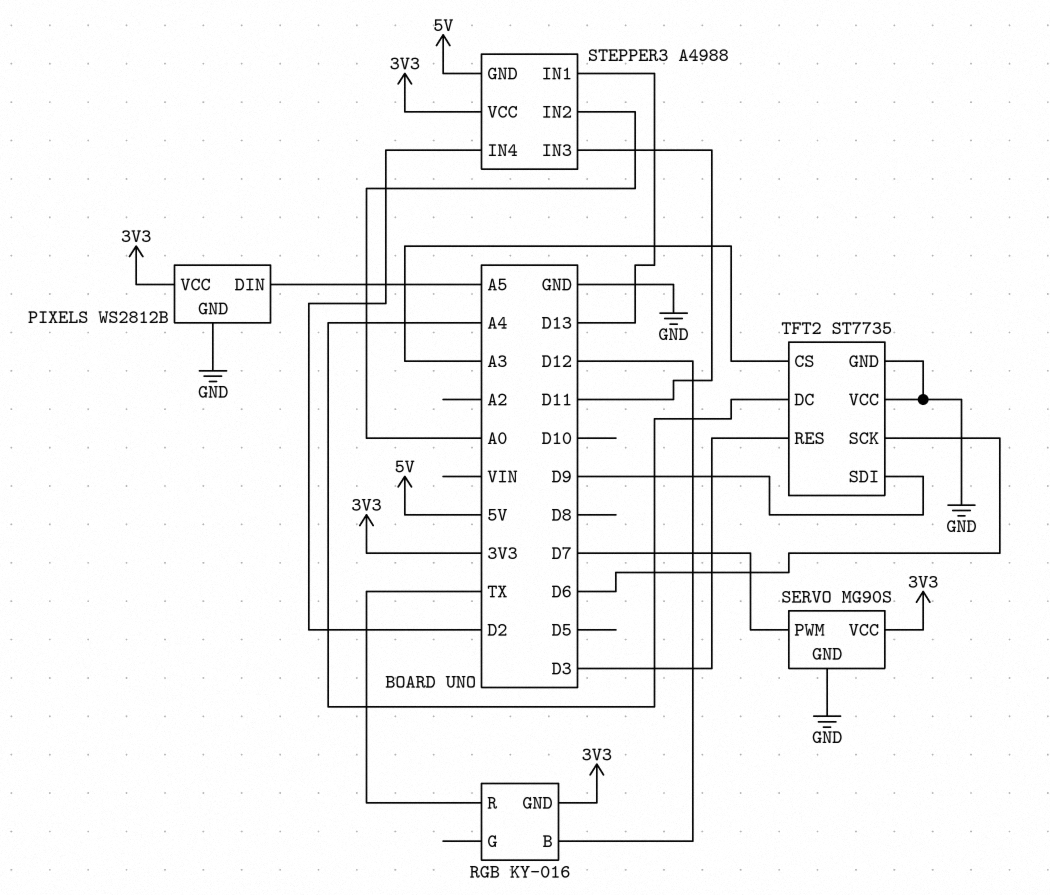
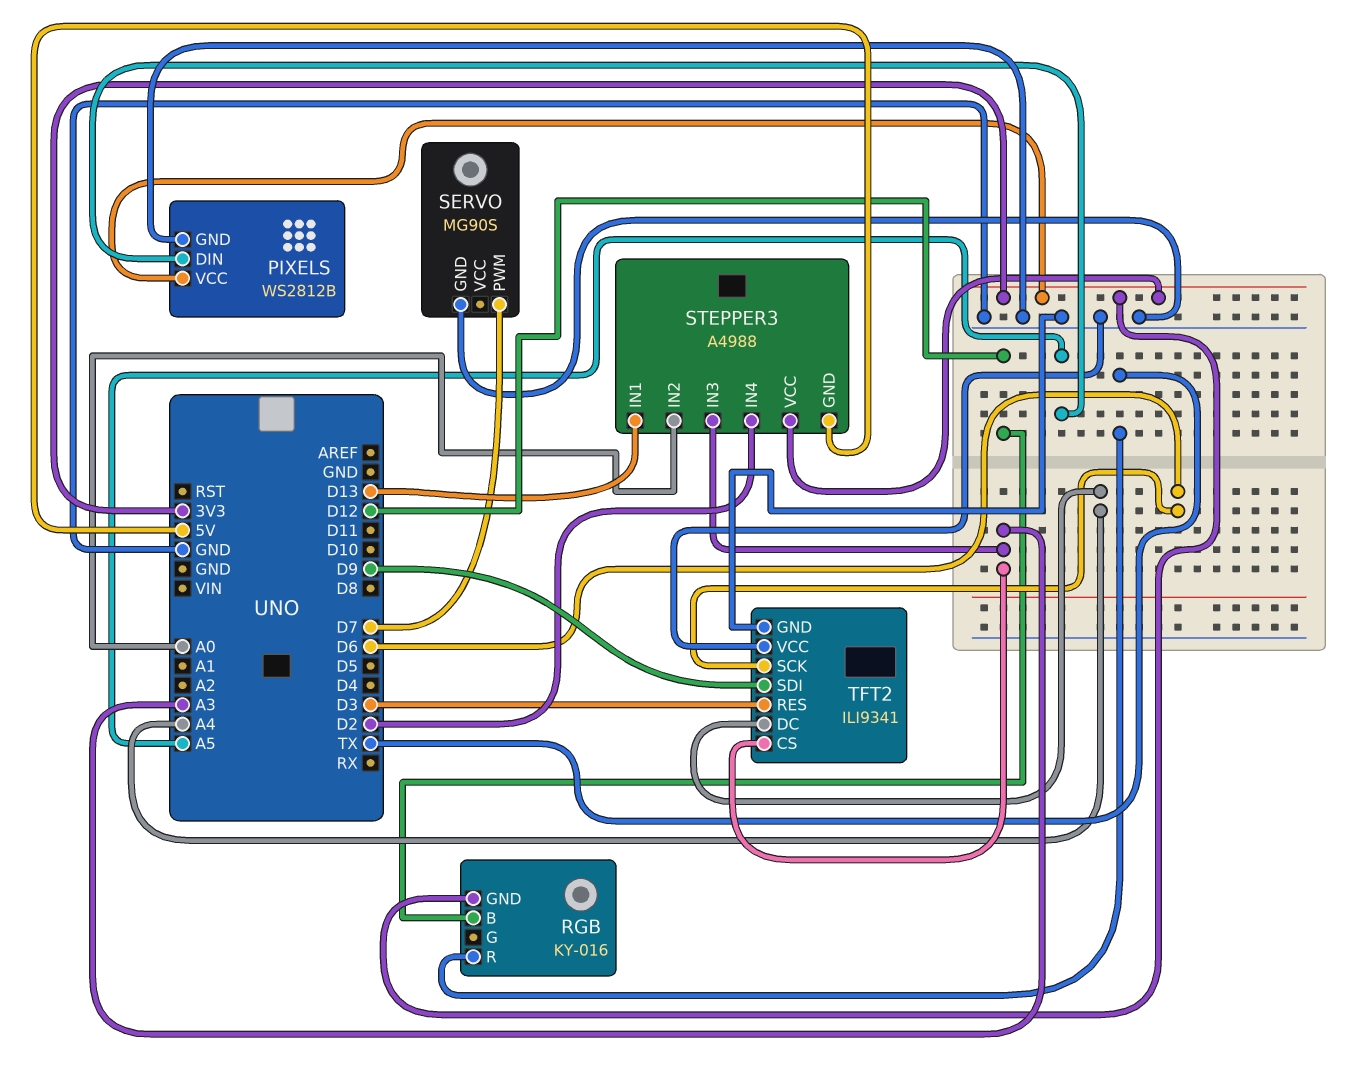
SERVO pin VCC: 3V3 -> none
STEPPER3 pin IN3: D11 -> A3
TFT2: ST7735 -> ILI9341

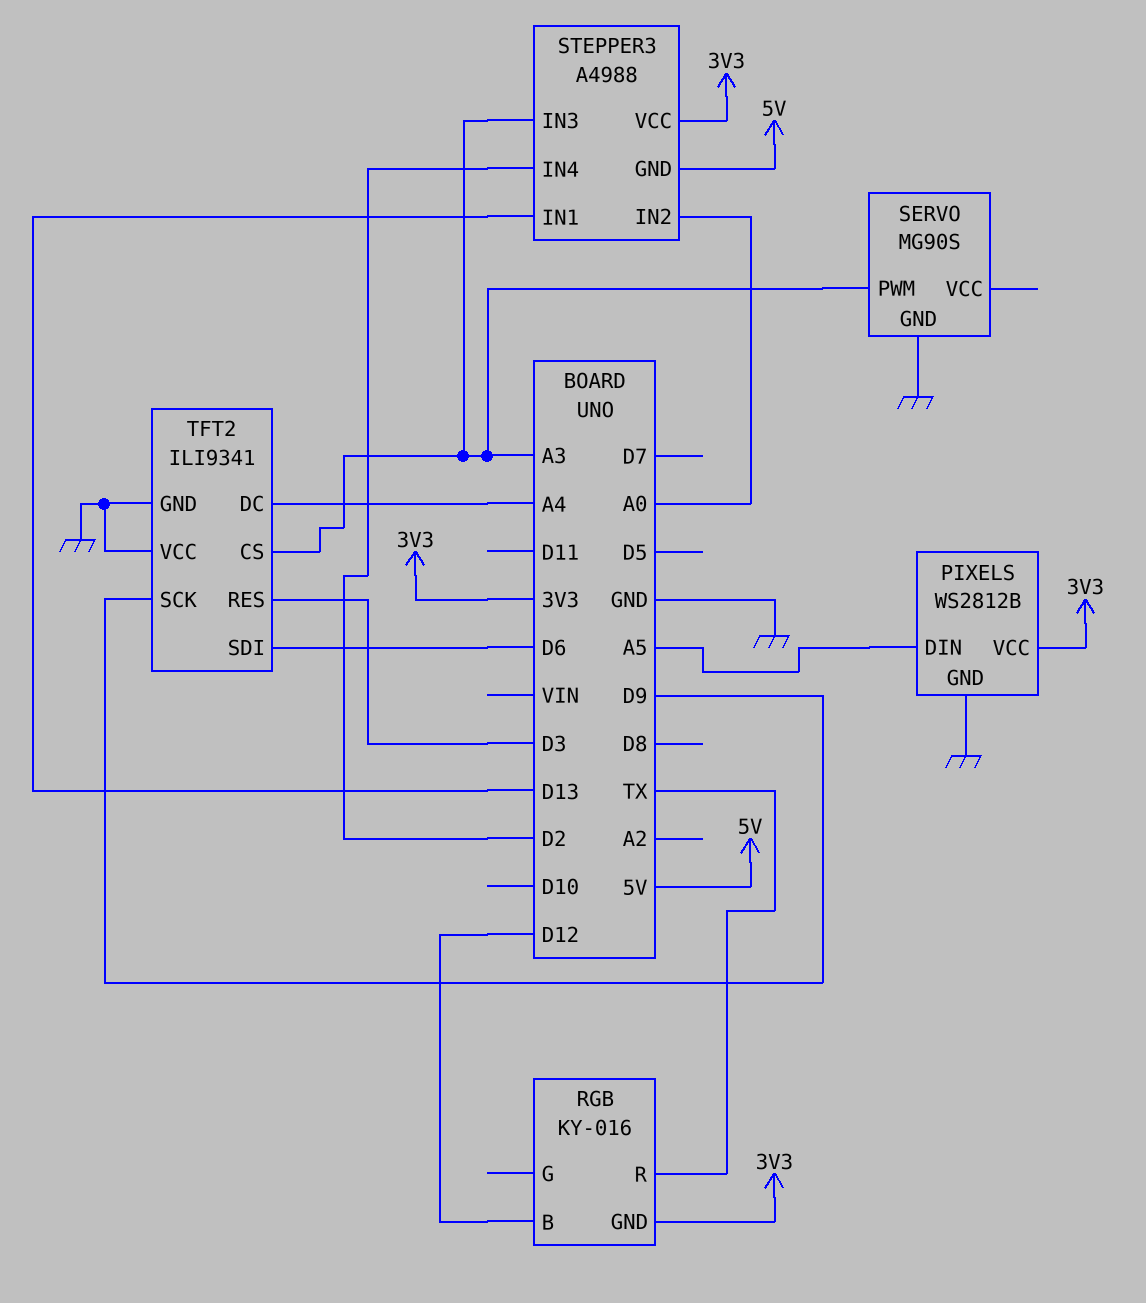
SERVO pin PWM: D7 -> A3
TFT2 pin SCK: D6 -> D9
TFT2 pin SDI: D9 -> D6

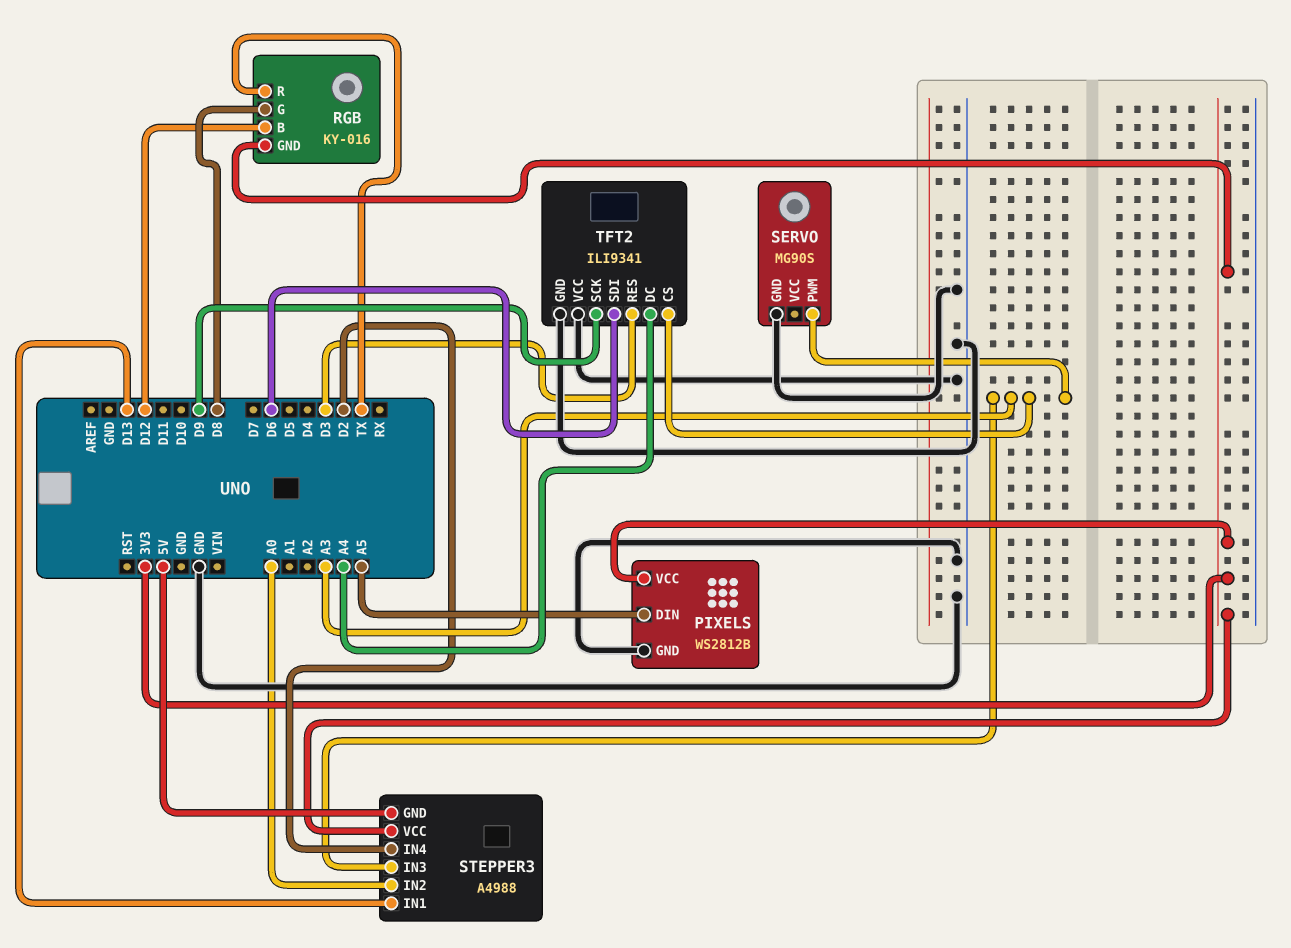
RGB pin G: none -> D8

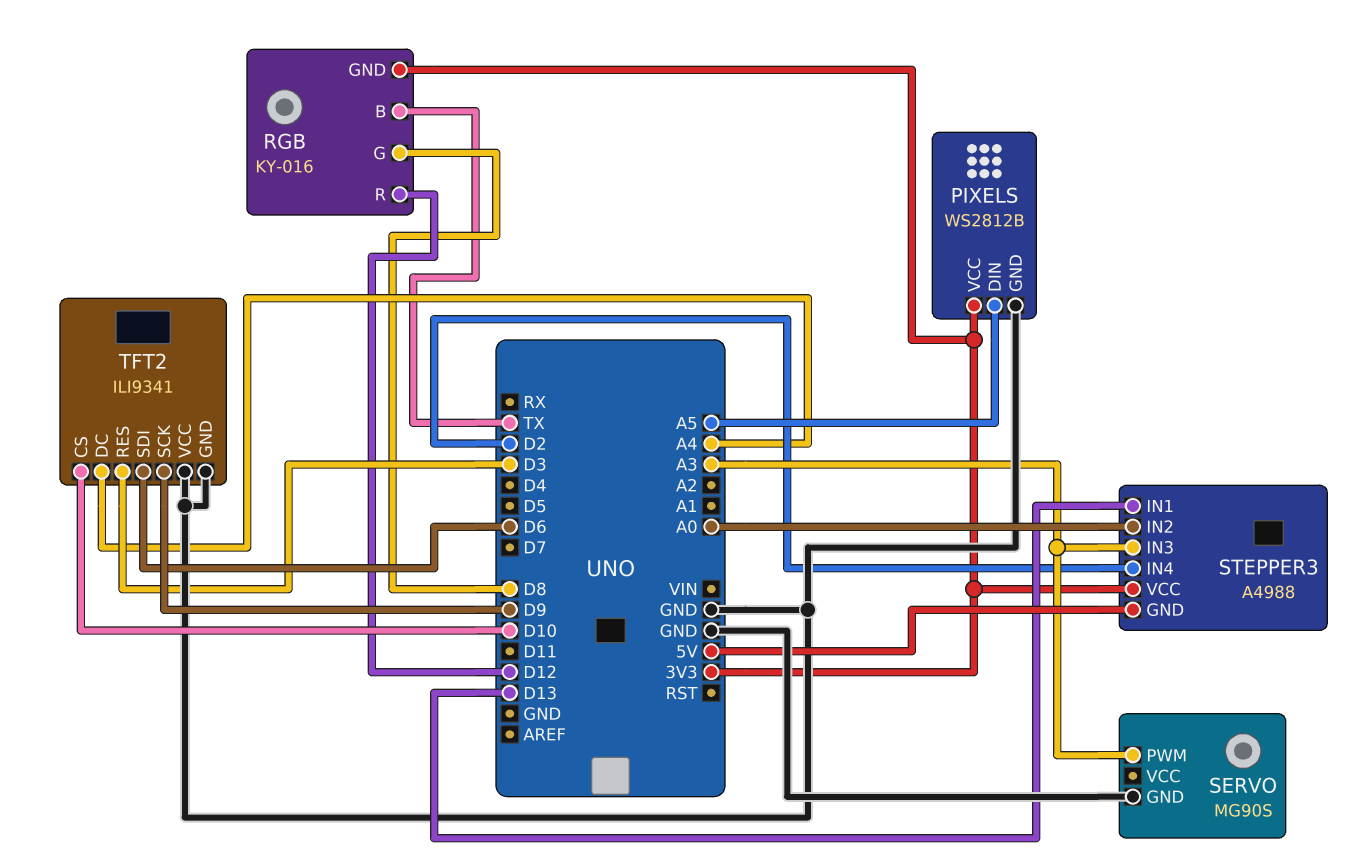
RGB pin B: D12 -> TX
RGB pin R: TX -> D12
TFT2 pin CS: A3 -> D10

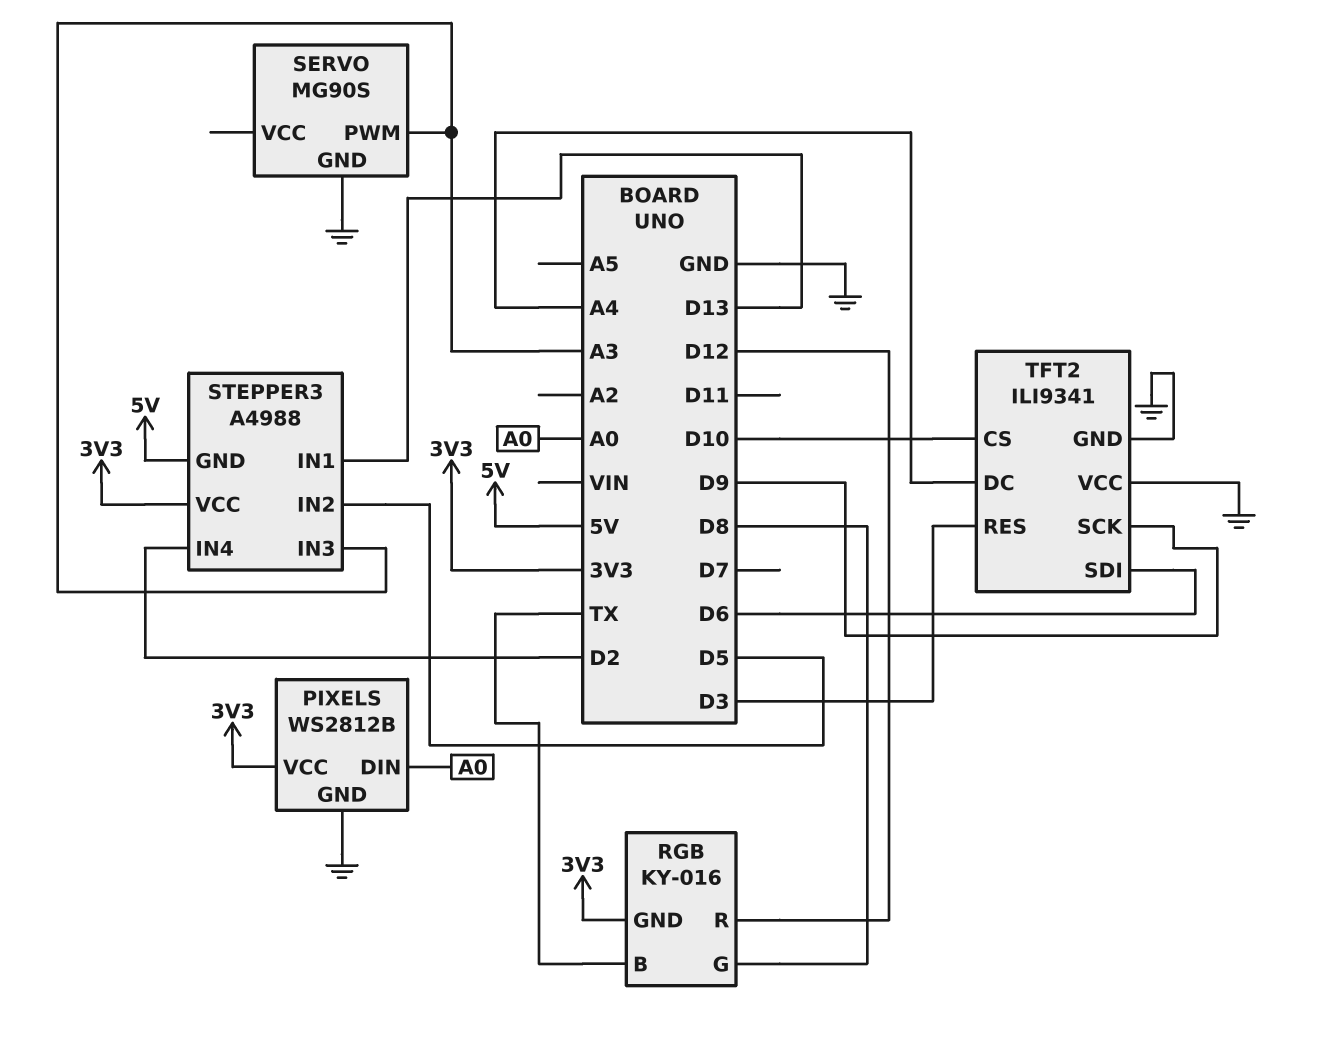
PIXELS pin DIN: A5 -> A0
STEPPER3 pin IN2: A0 -> D5

